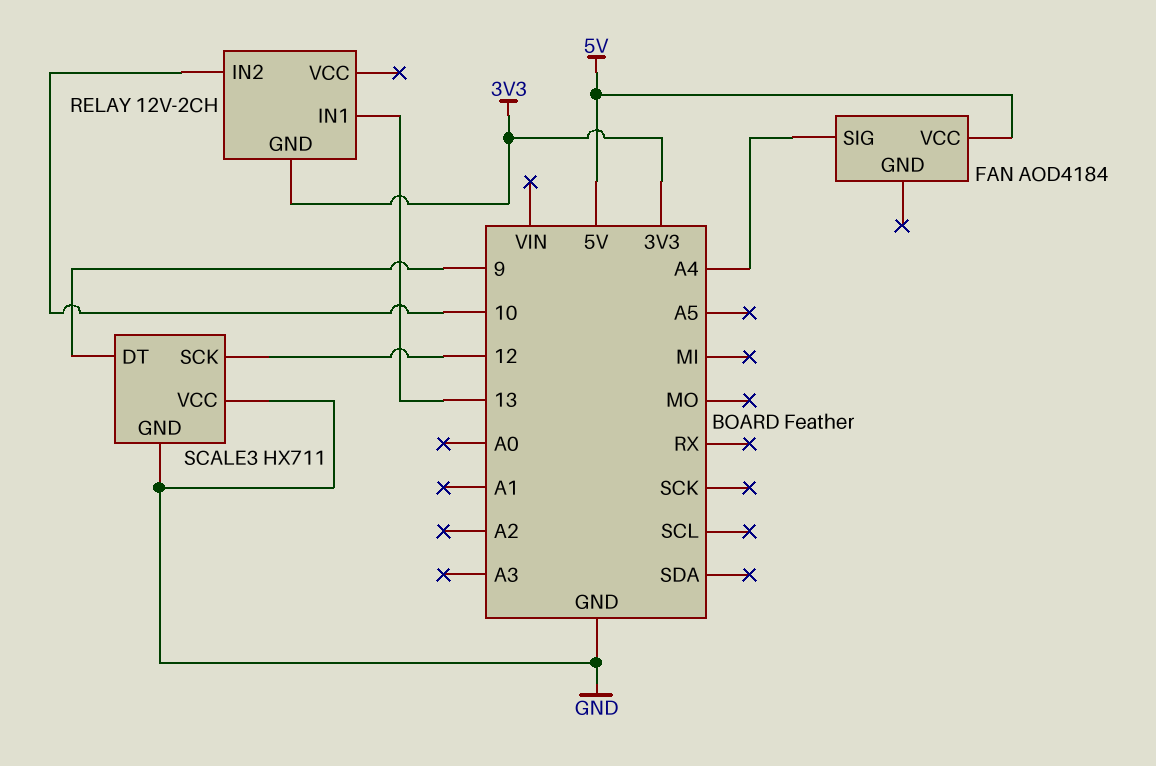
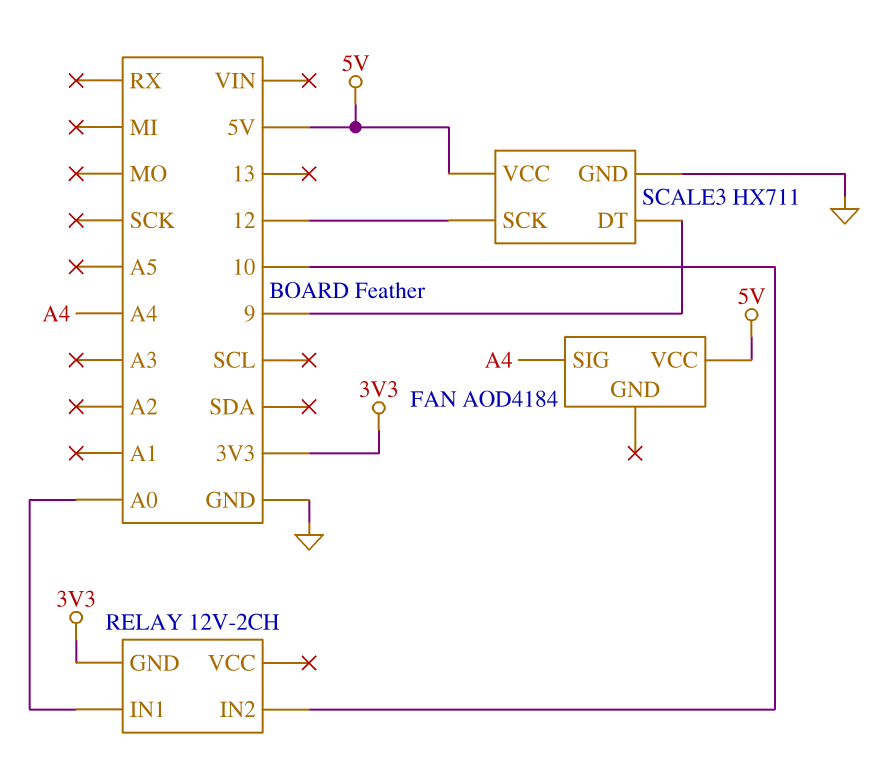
RELAY pin IN1: 13 -> A0
SCALE3 pin VCC: GND -> 5V

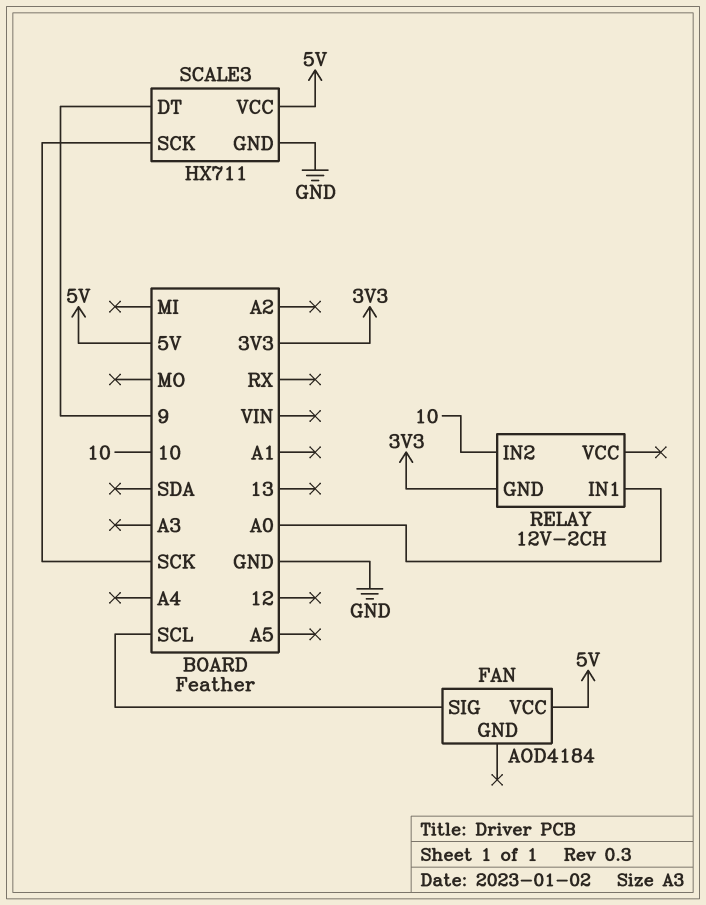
FAN pin SIG: A4 -> SCL
SCALE3 pin SCK: 12 -> SCK

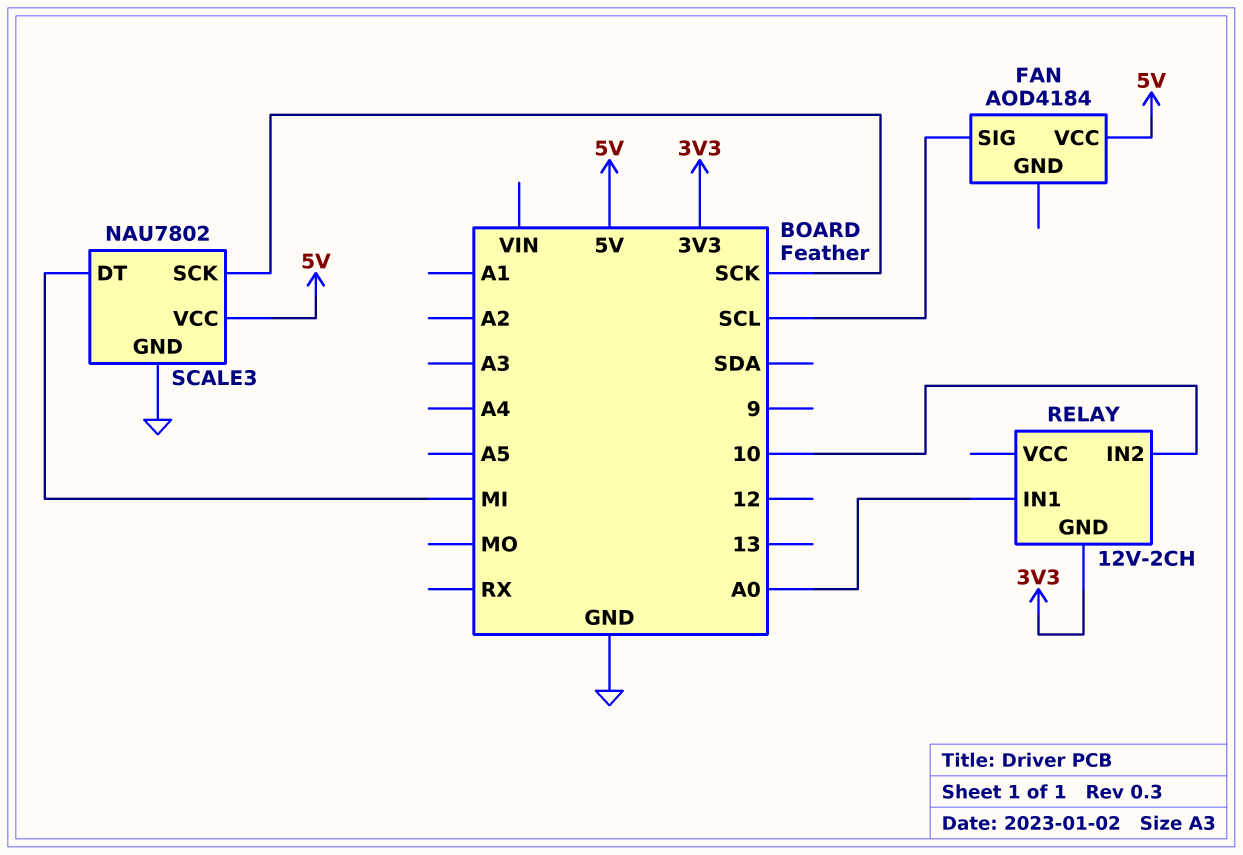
SCALE3: HX711 -> NAU7802
SCALE3 pin DT: 9 -> MI

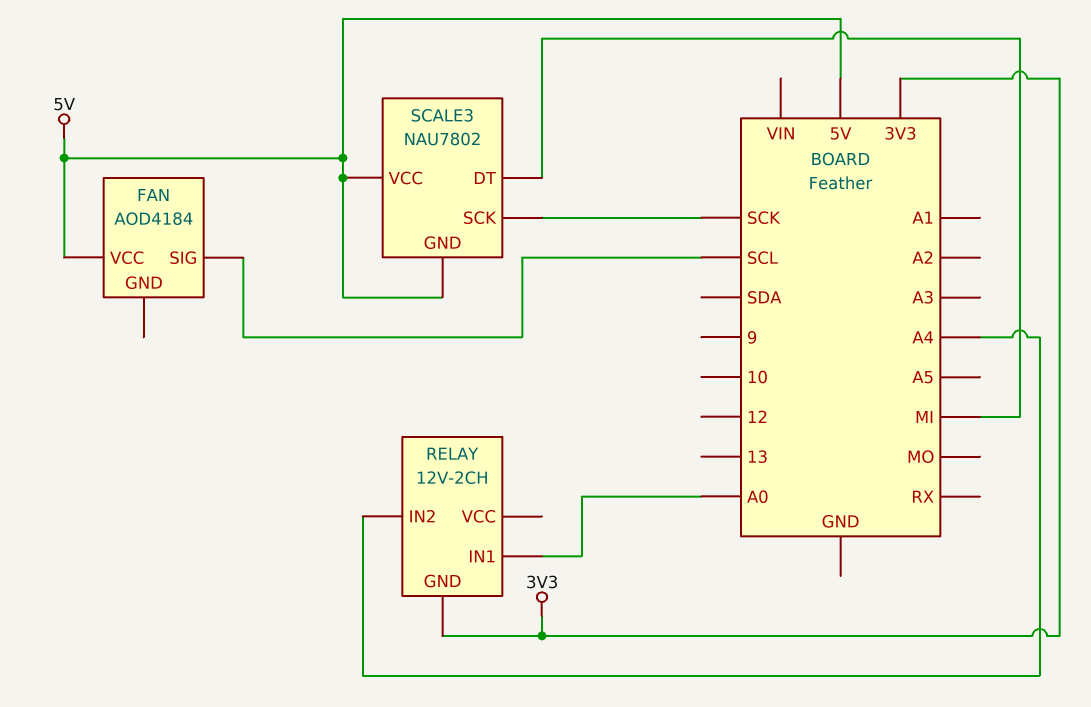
RELAY pin IN2: 10 -> A4
SCALE3 pin GND: GND -> 5V

